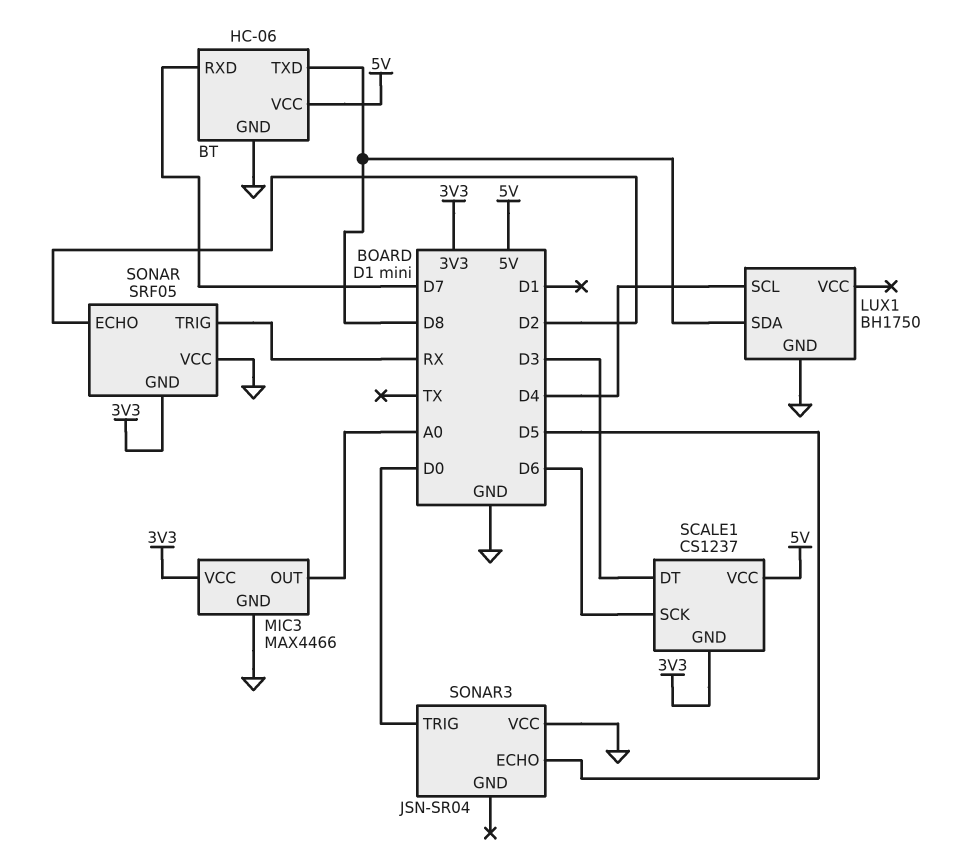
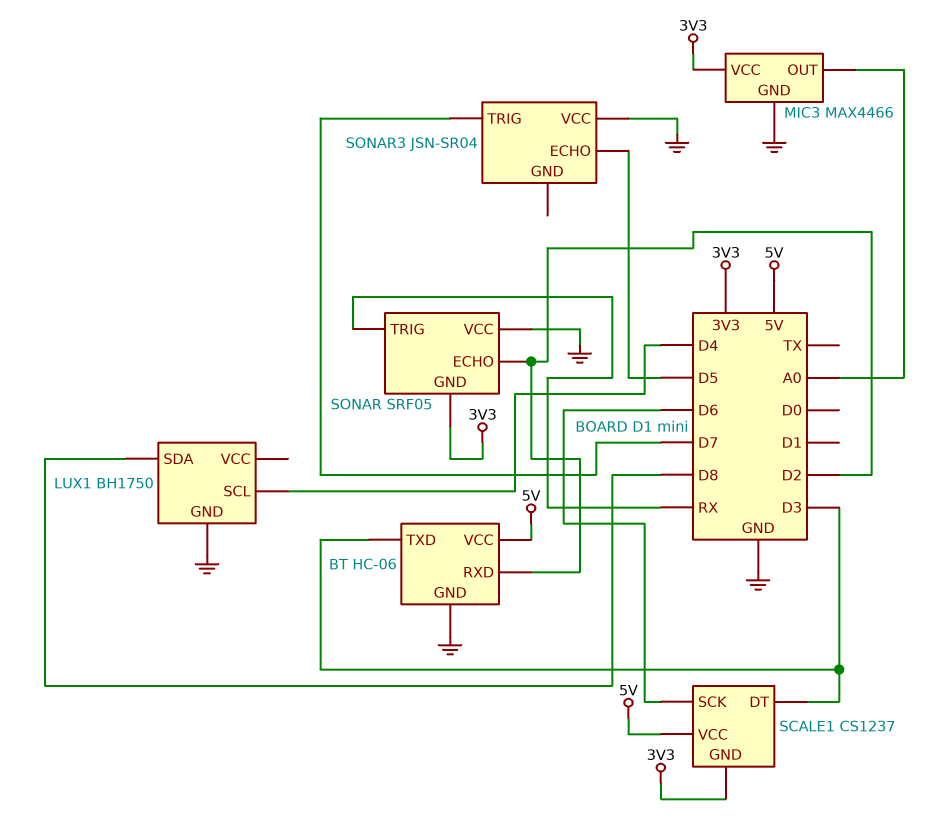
BT pin RXD: D7 -> D2
BT pin TXD: D8 -> D3
SONAR3 pin TRIG: D0 -> D7

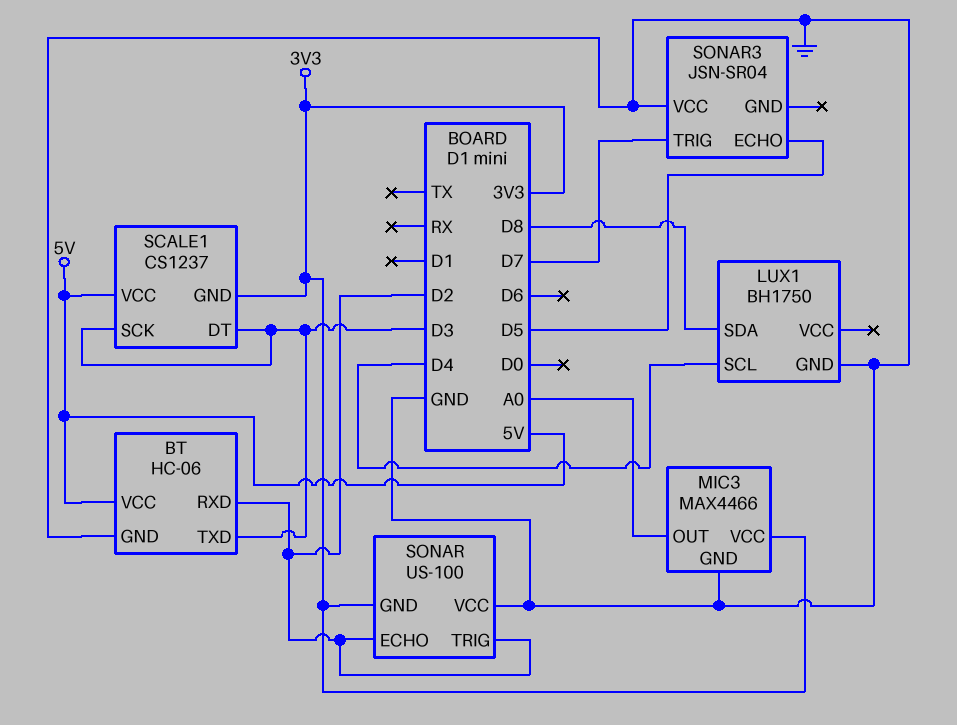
SCALE1 pin SCK: D6 -> D3
SONAR: SRF05 -> US-100
SONAR pin TRIG: RX -> D2

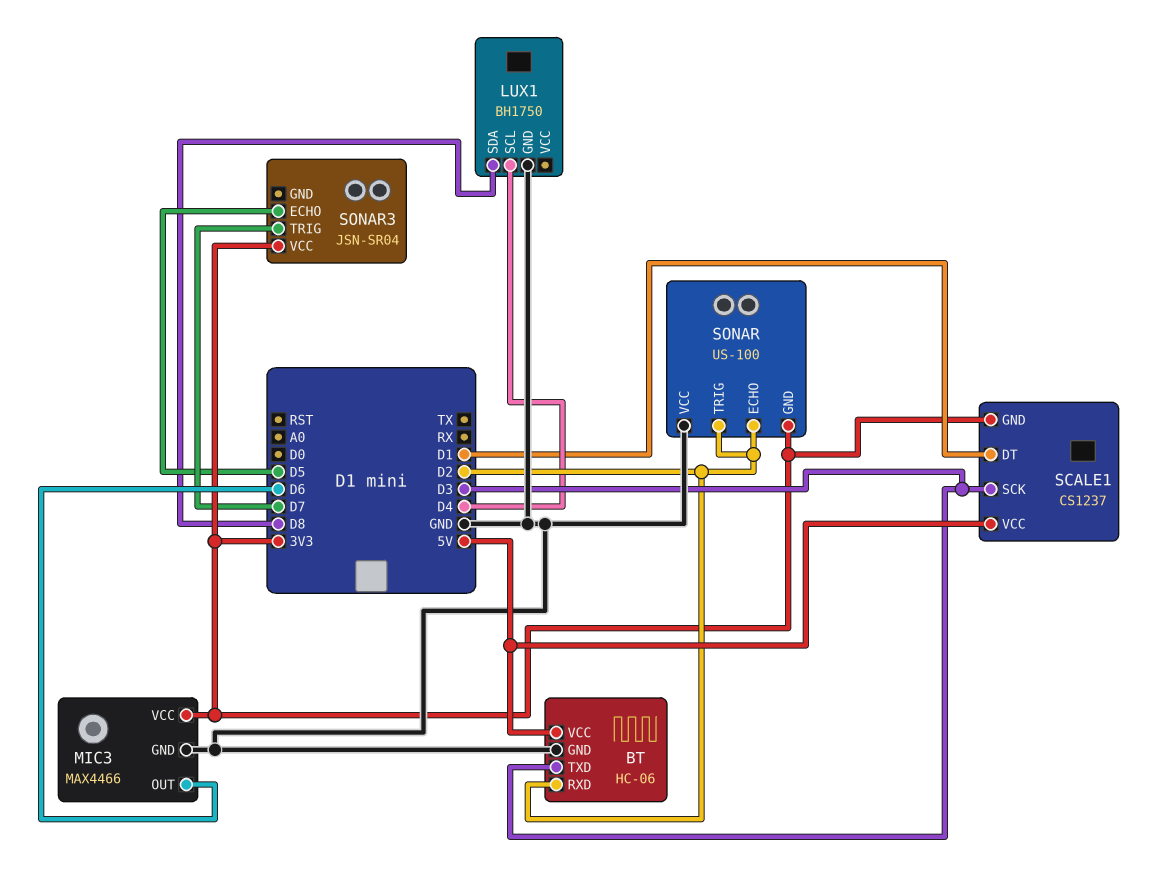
MIC3 pin OUT: A0 -> D6
SCALE1 pin DT: D3 -> D1
SONAR3 pin VCC: GND -> 3V3

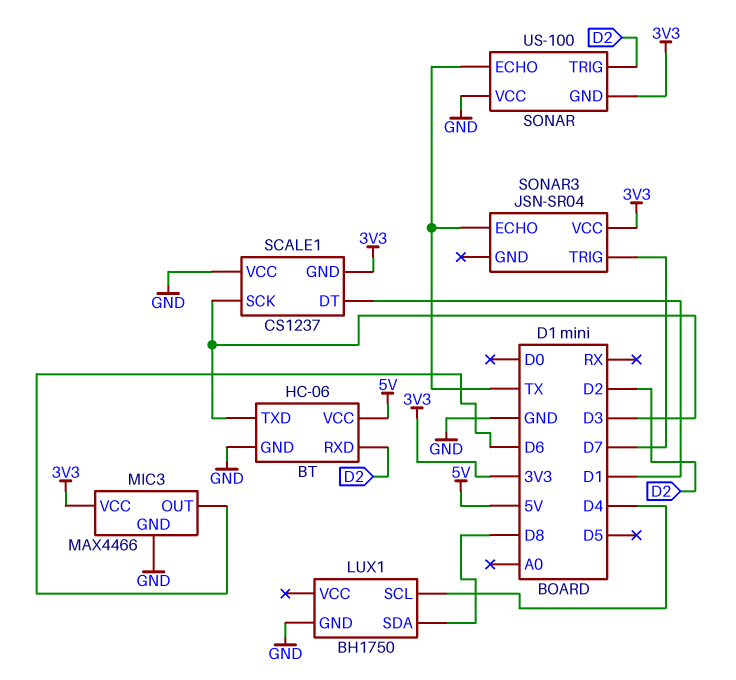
SCALE1 pin VCC: 5V -> GND
SONAR pin ECHO: D2 -> TX
SONAR3 pin ECHO: D5 -> TX

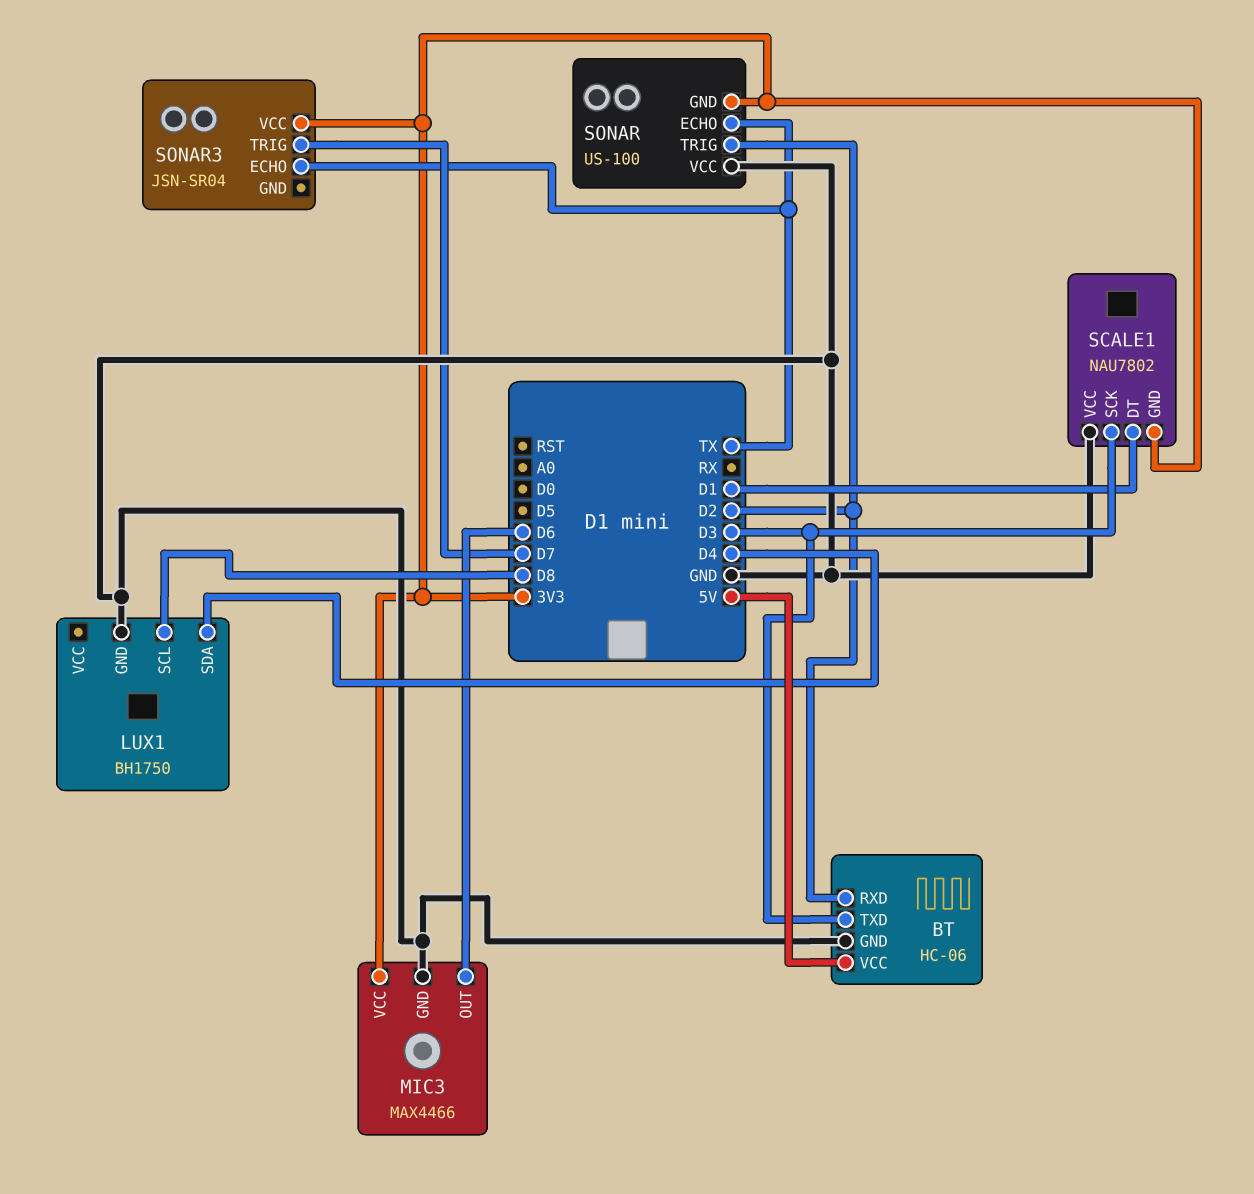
LUX1 pin SCL: D4 -> D8
LUX1 pin SDA: D8 -> D4
SCALE1: CS1237 -> NAU7802

